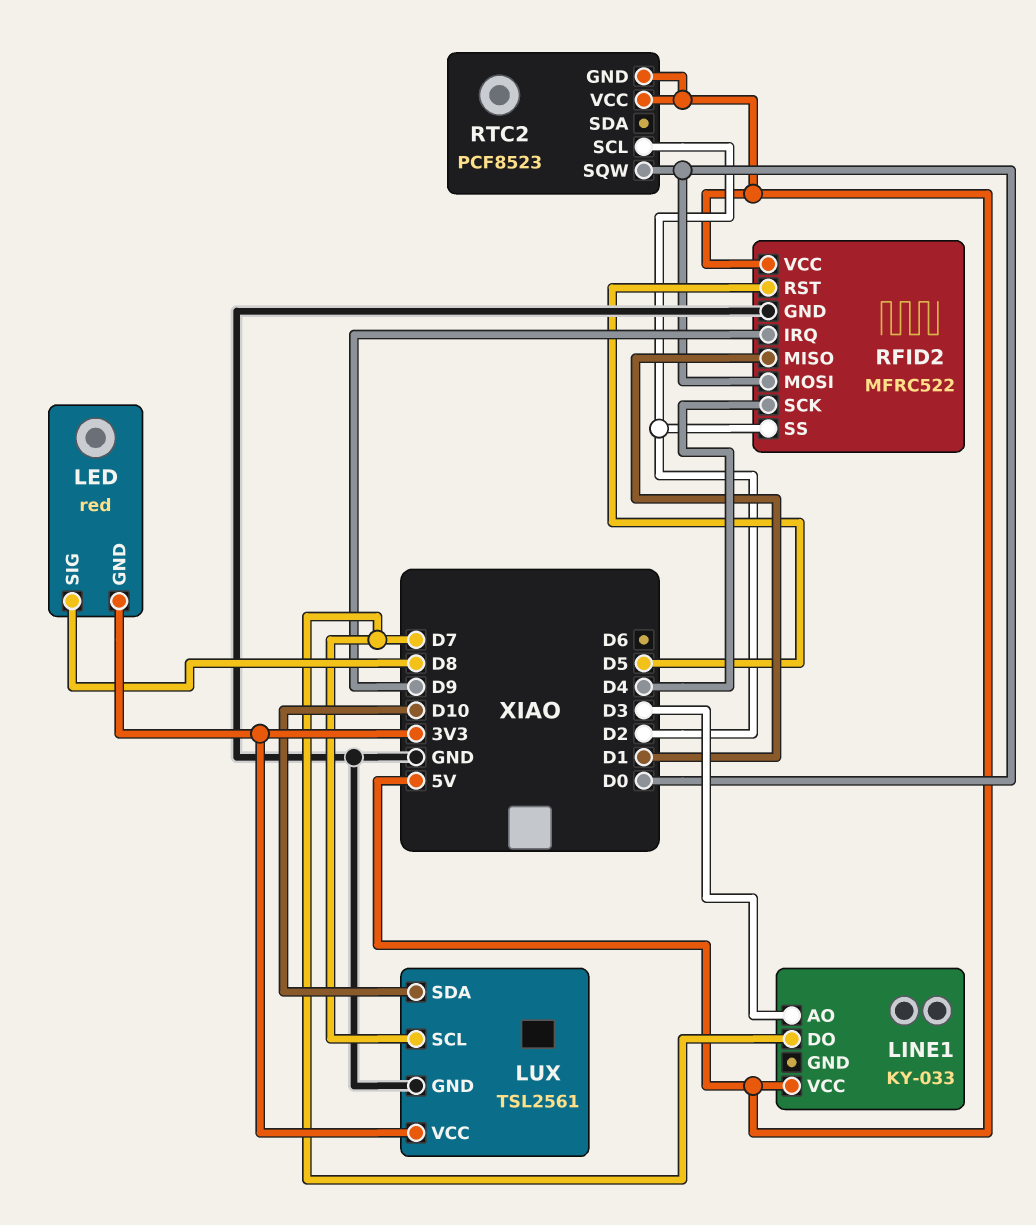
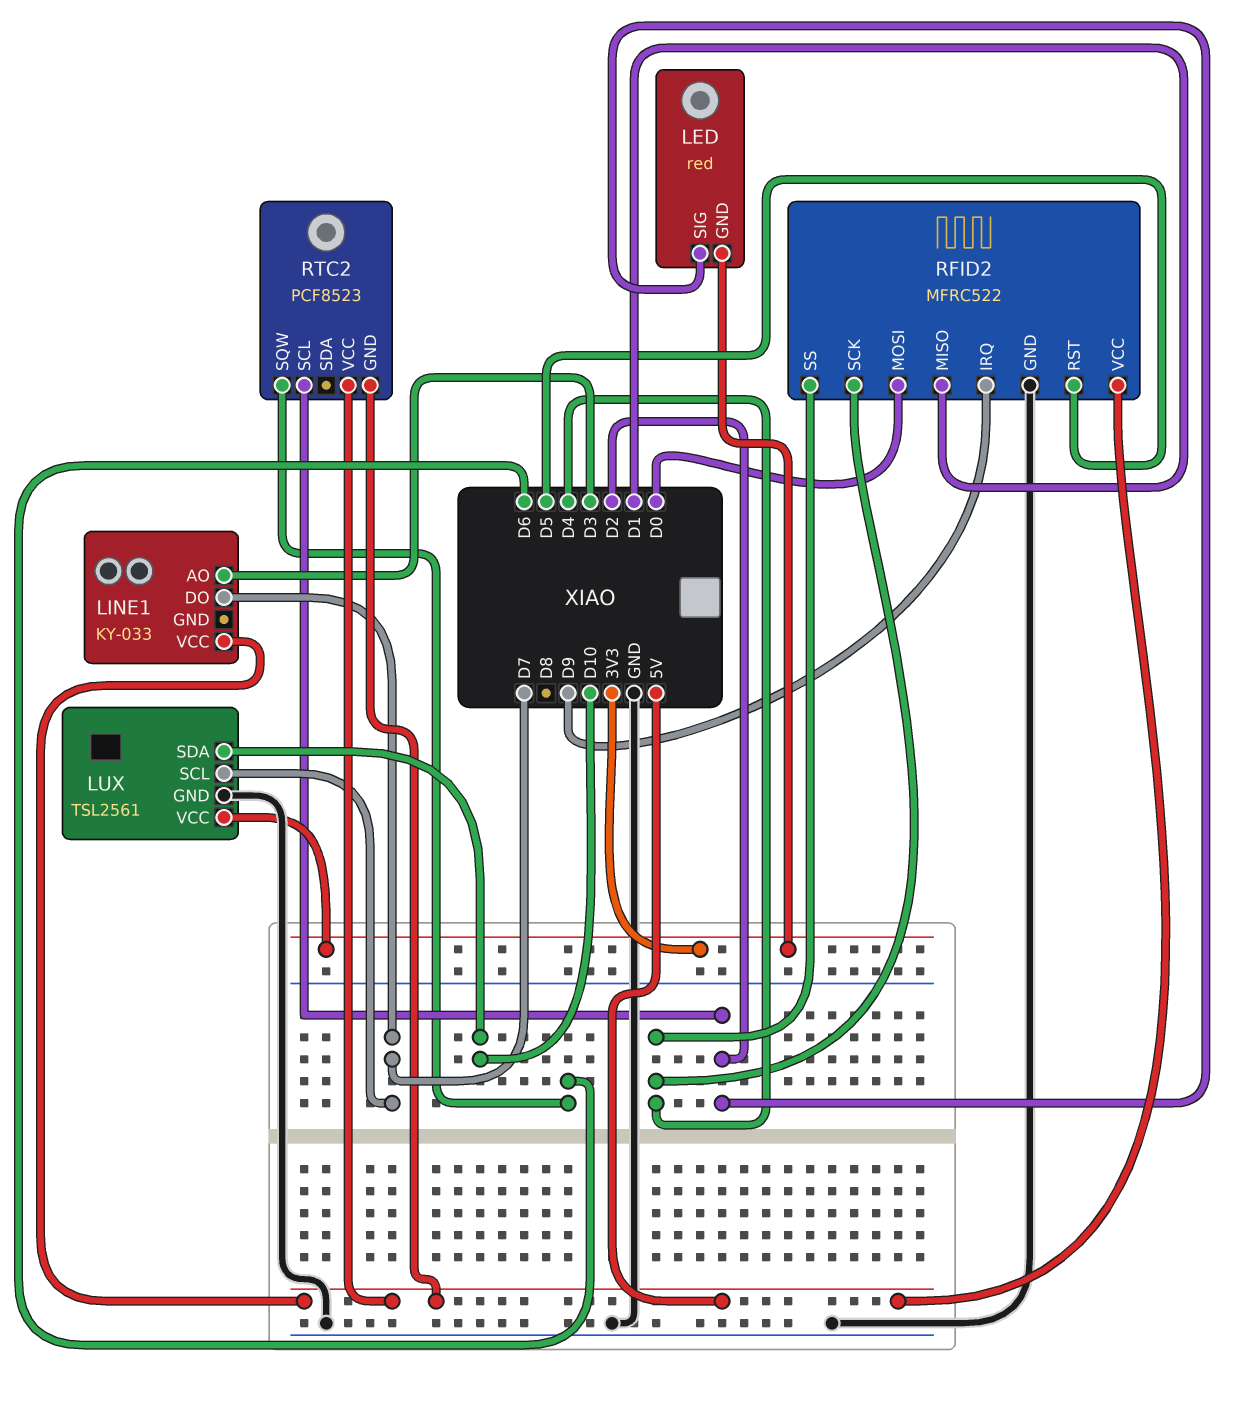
LED pin SIG: D8 -> D2
RFID2 pin SS: D2 -> D4
RTC2 pin SQW: D0 -> D6

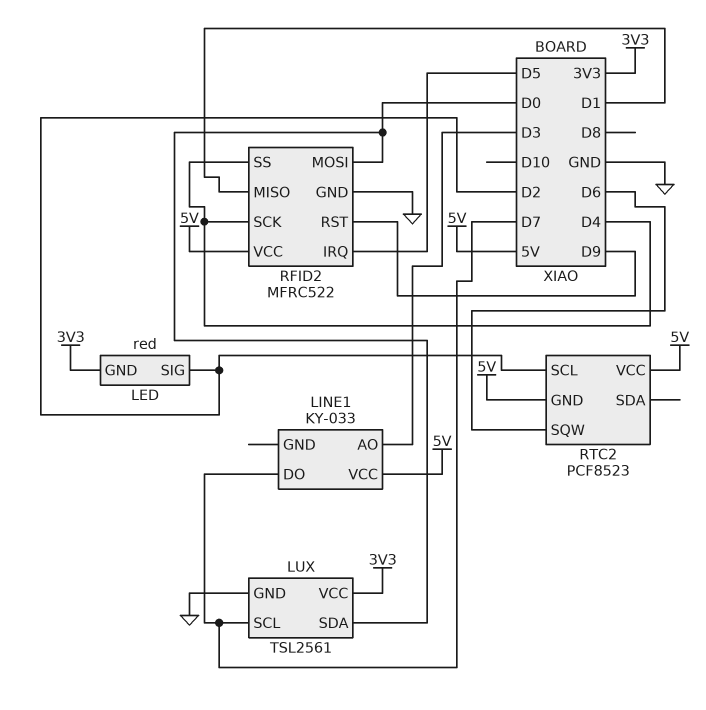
LUX pin SDA: D10 -> D0
RFID2 pin IRQ: D9 -> D5
RFID2 pin RST: D5 -> D9

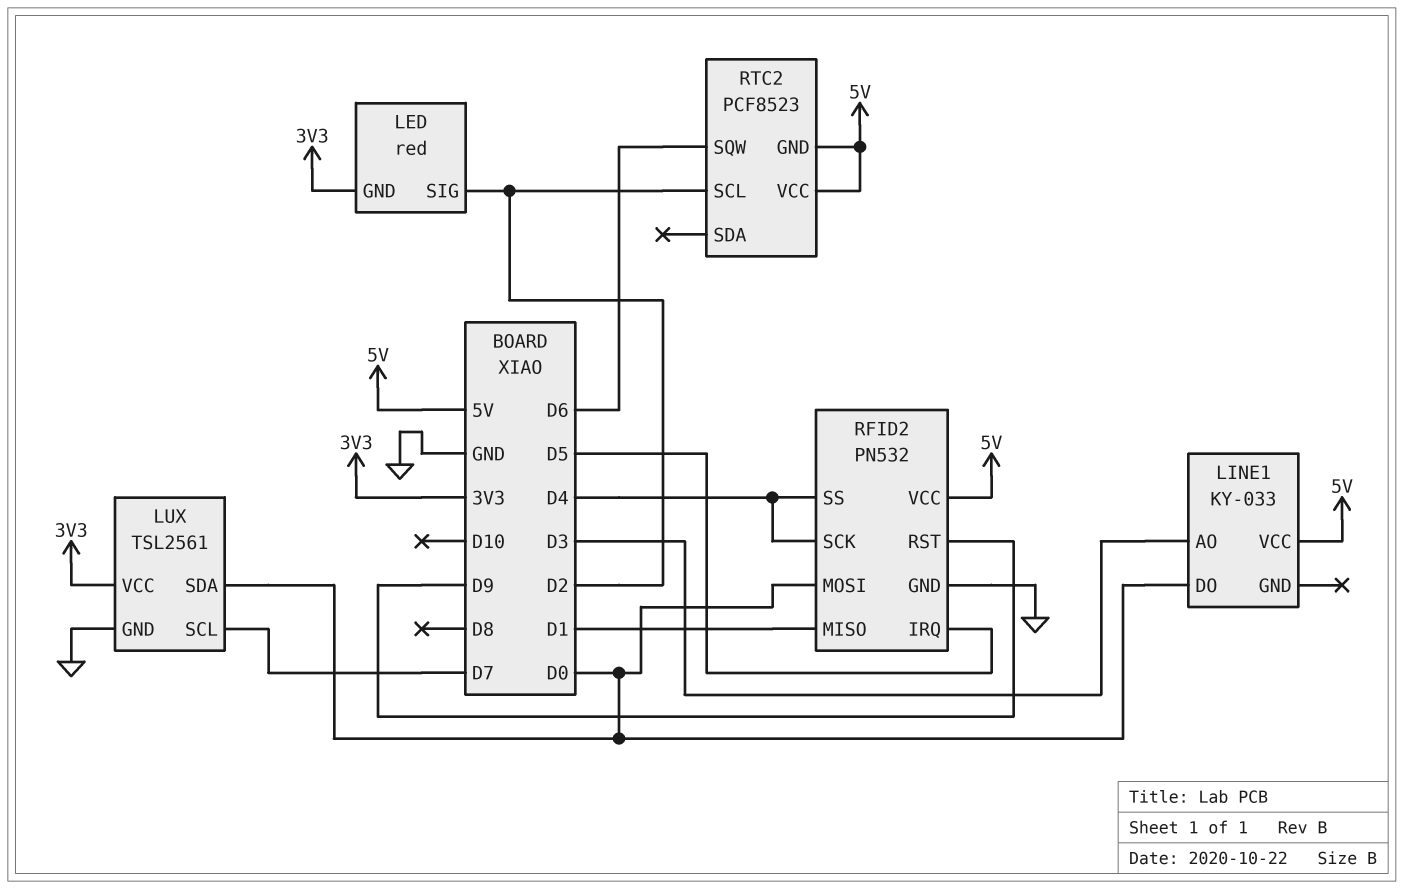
LINE1 pin DO: D7 -> D0
RFID2: MFRC522 -> PN532

